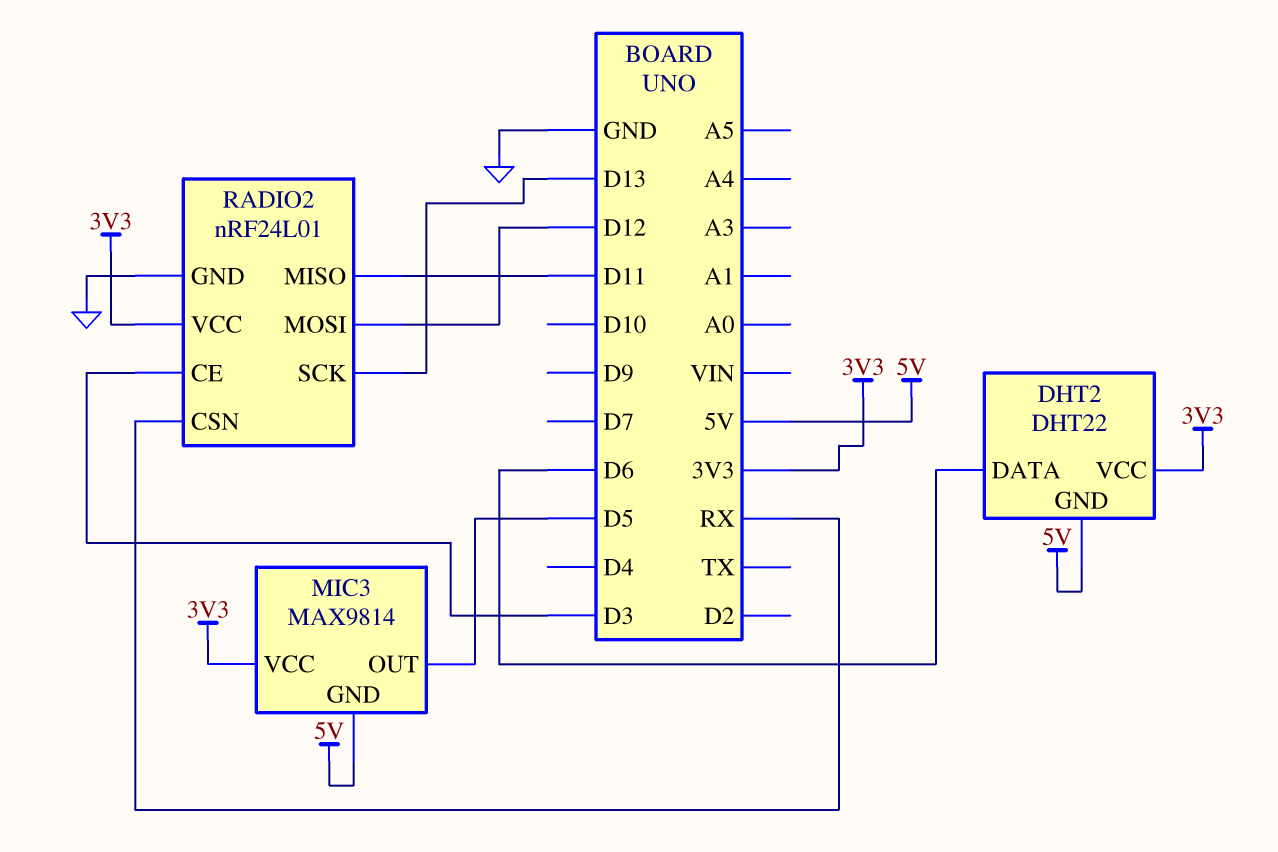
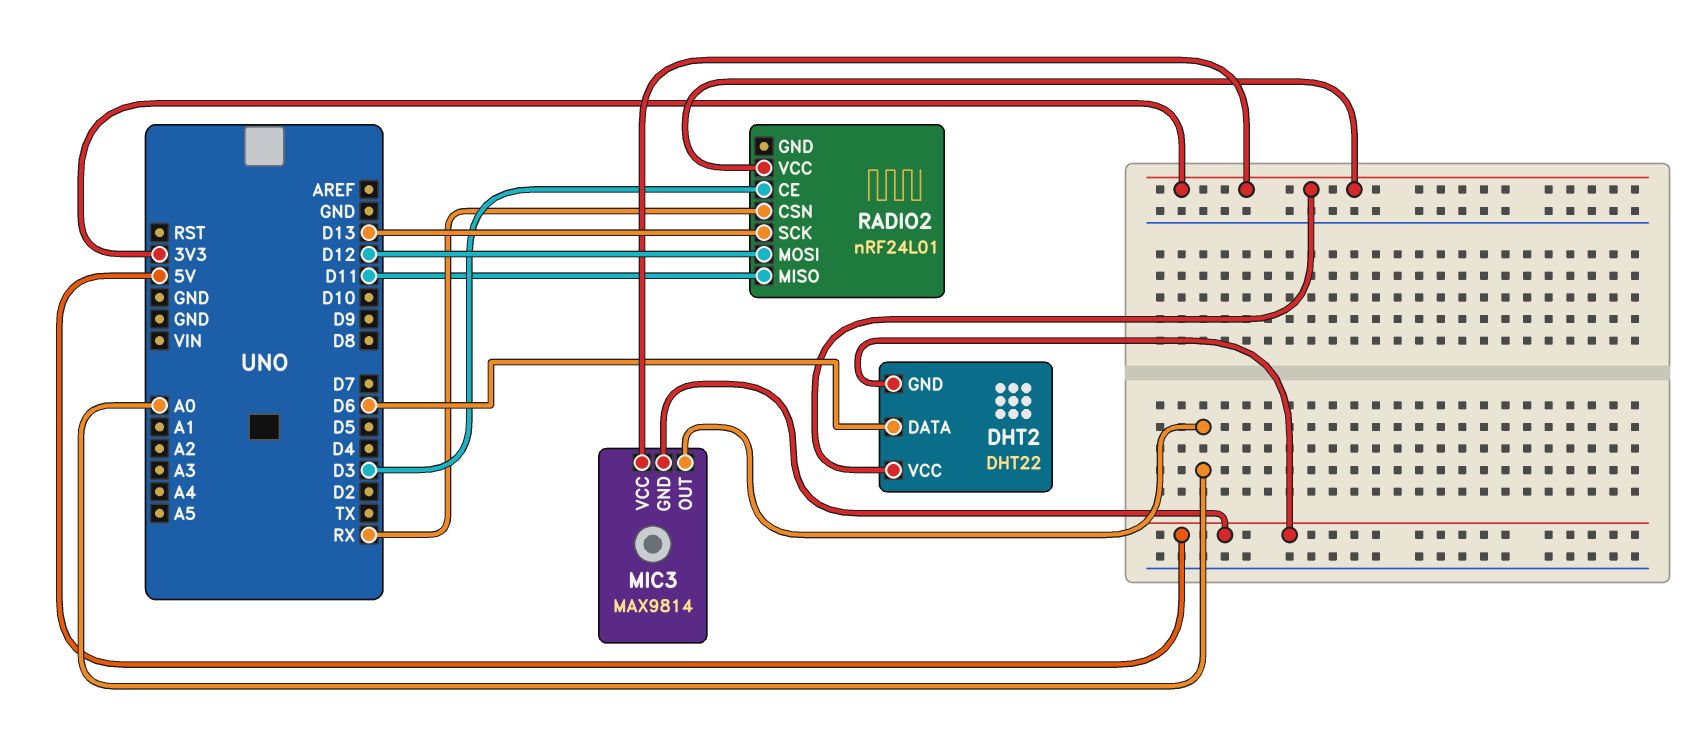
MIC3 pin OUT: D5 -> A0
RADIO2 pin GND: GND -> none

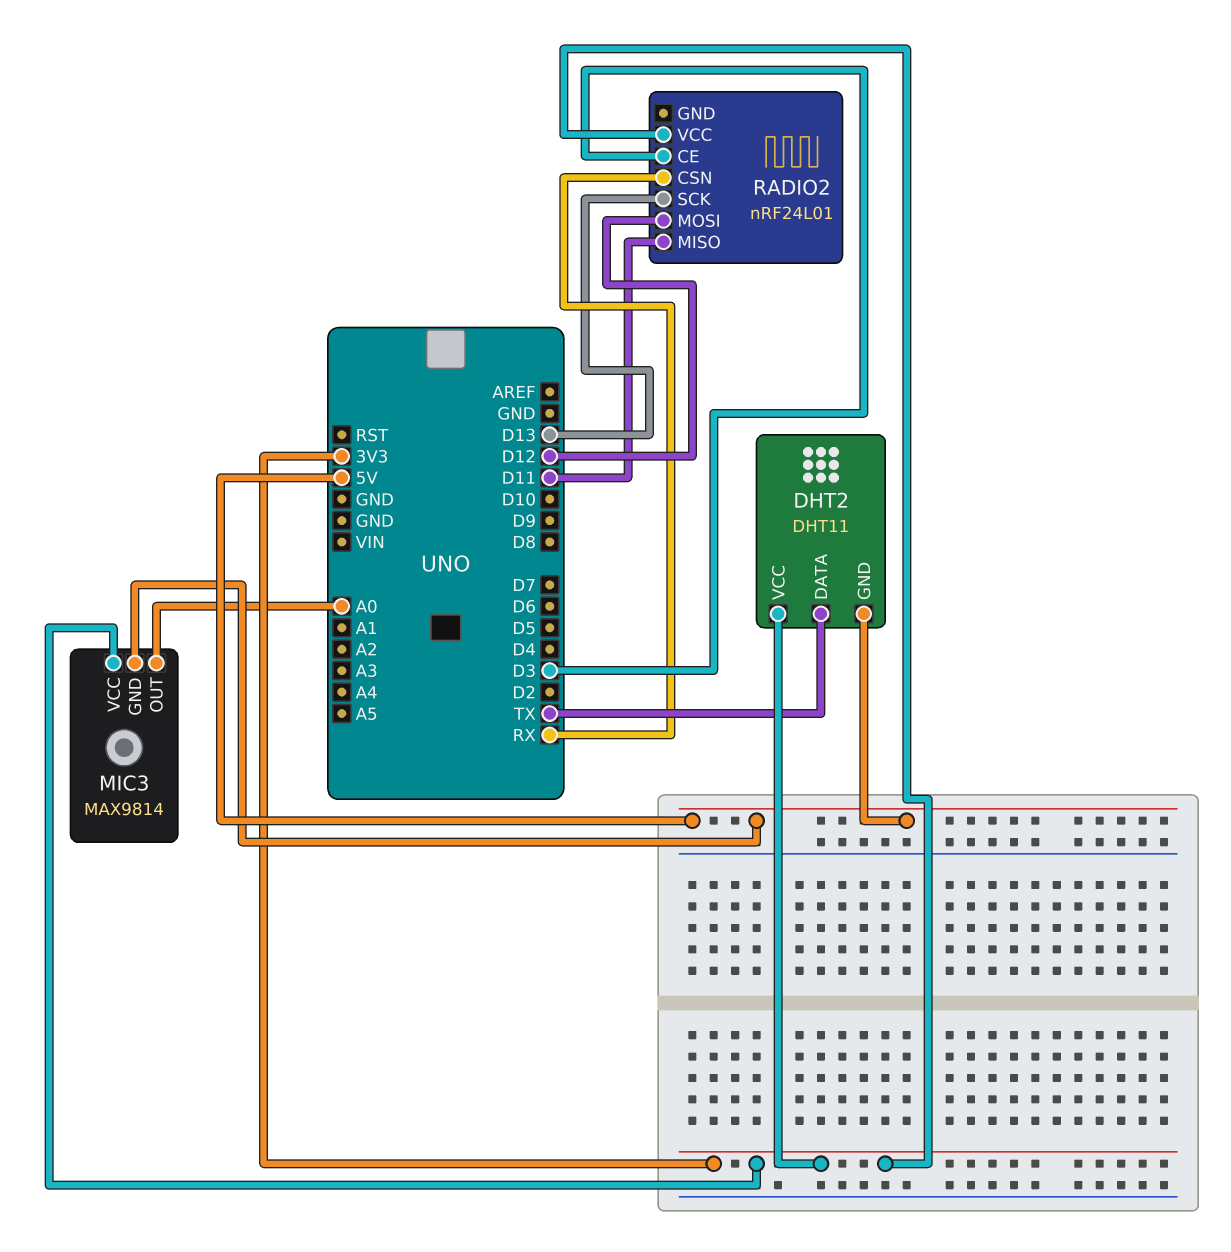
DHT2: DHT22 -> DHT11
DHT2 pin DATA: D6 -> TX

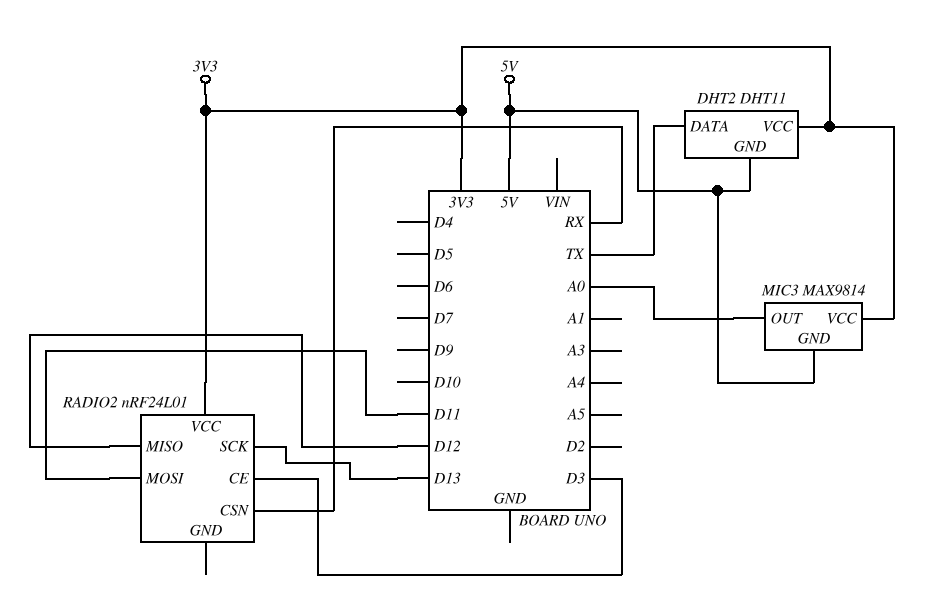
RADIO2 pin MISO: D11 -> D12
RADIO2 pin MOSI: D12 -> D11

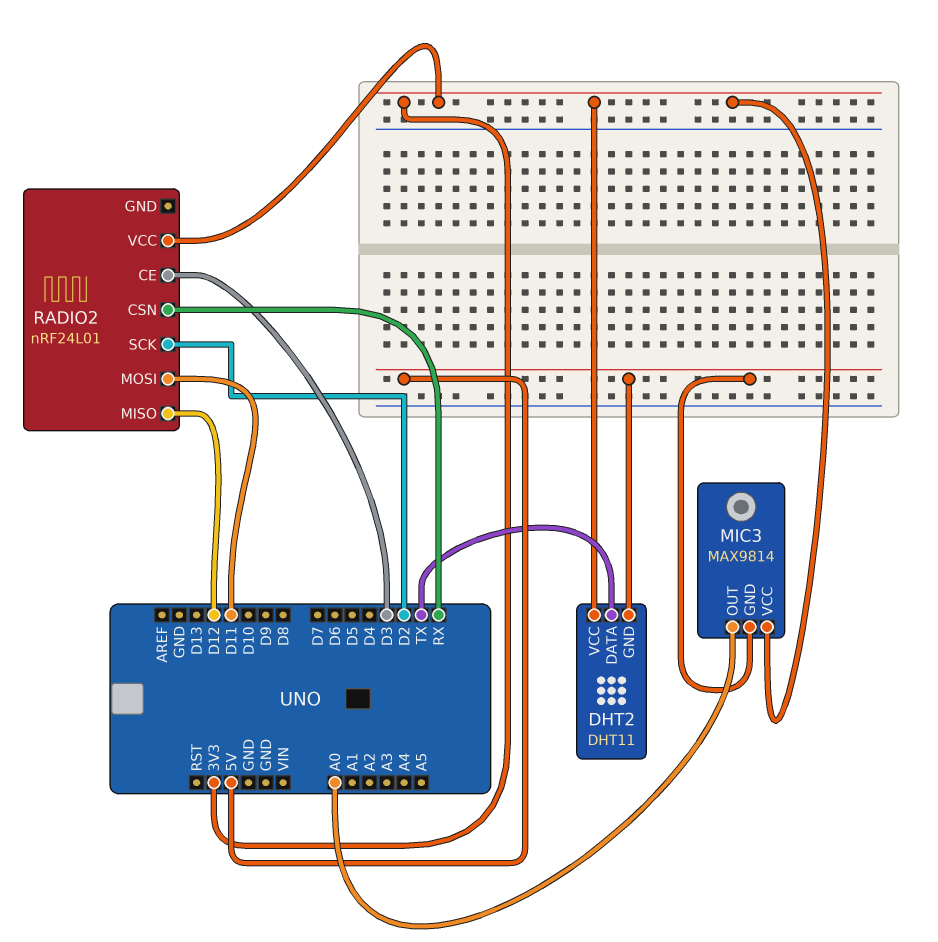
RADIO2 pin SCK: D13 -> D2

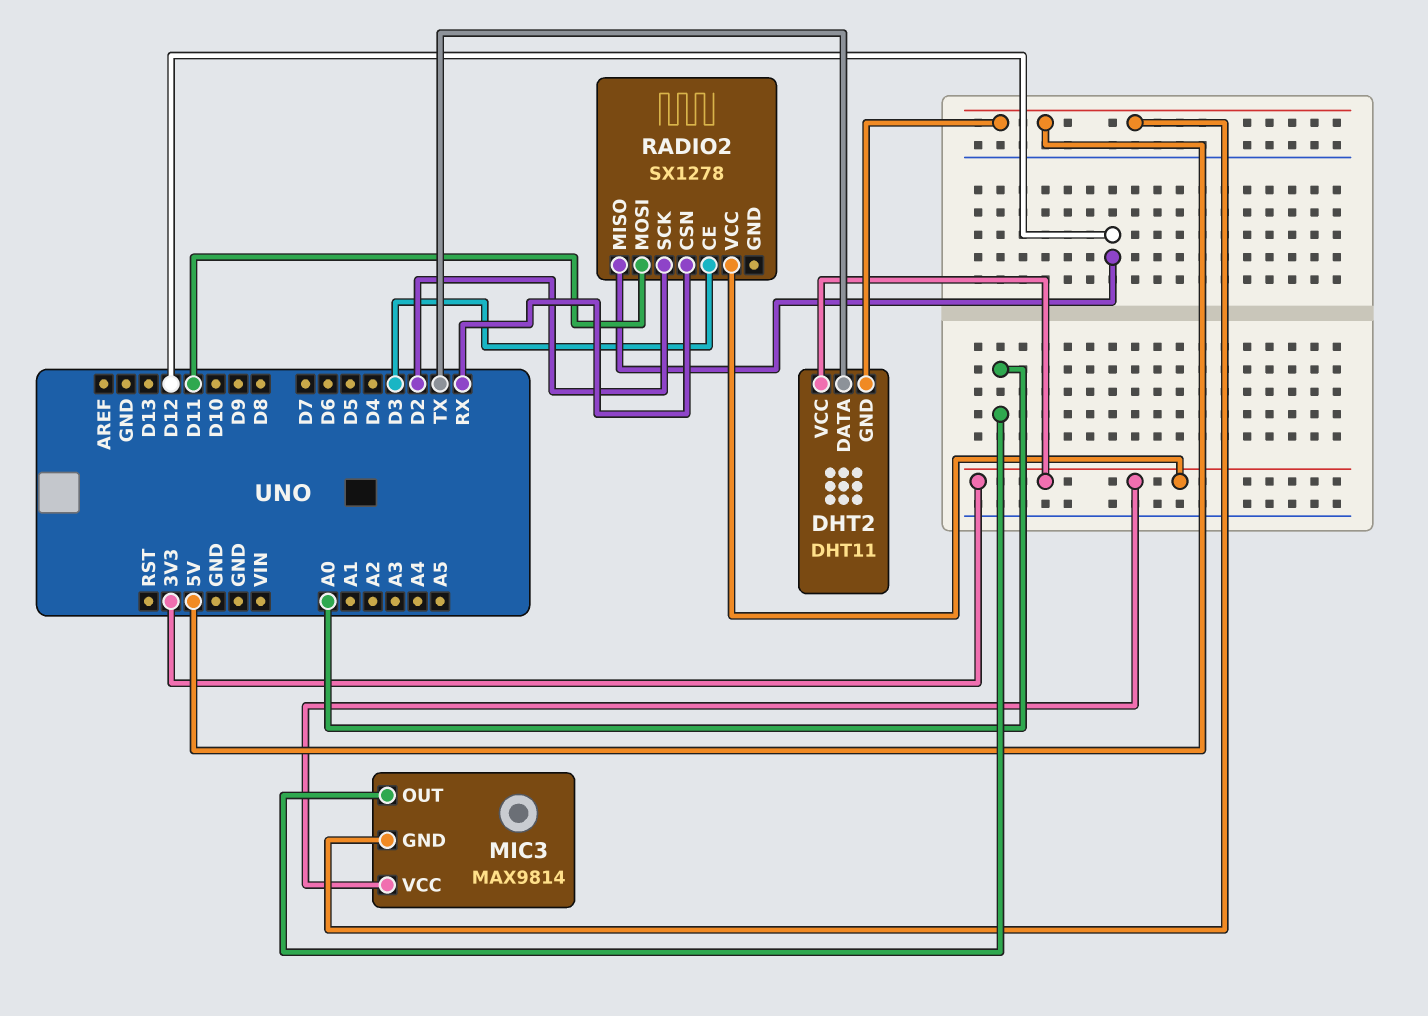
RADIO2: nRF24L01 -> SX1278

